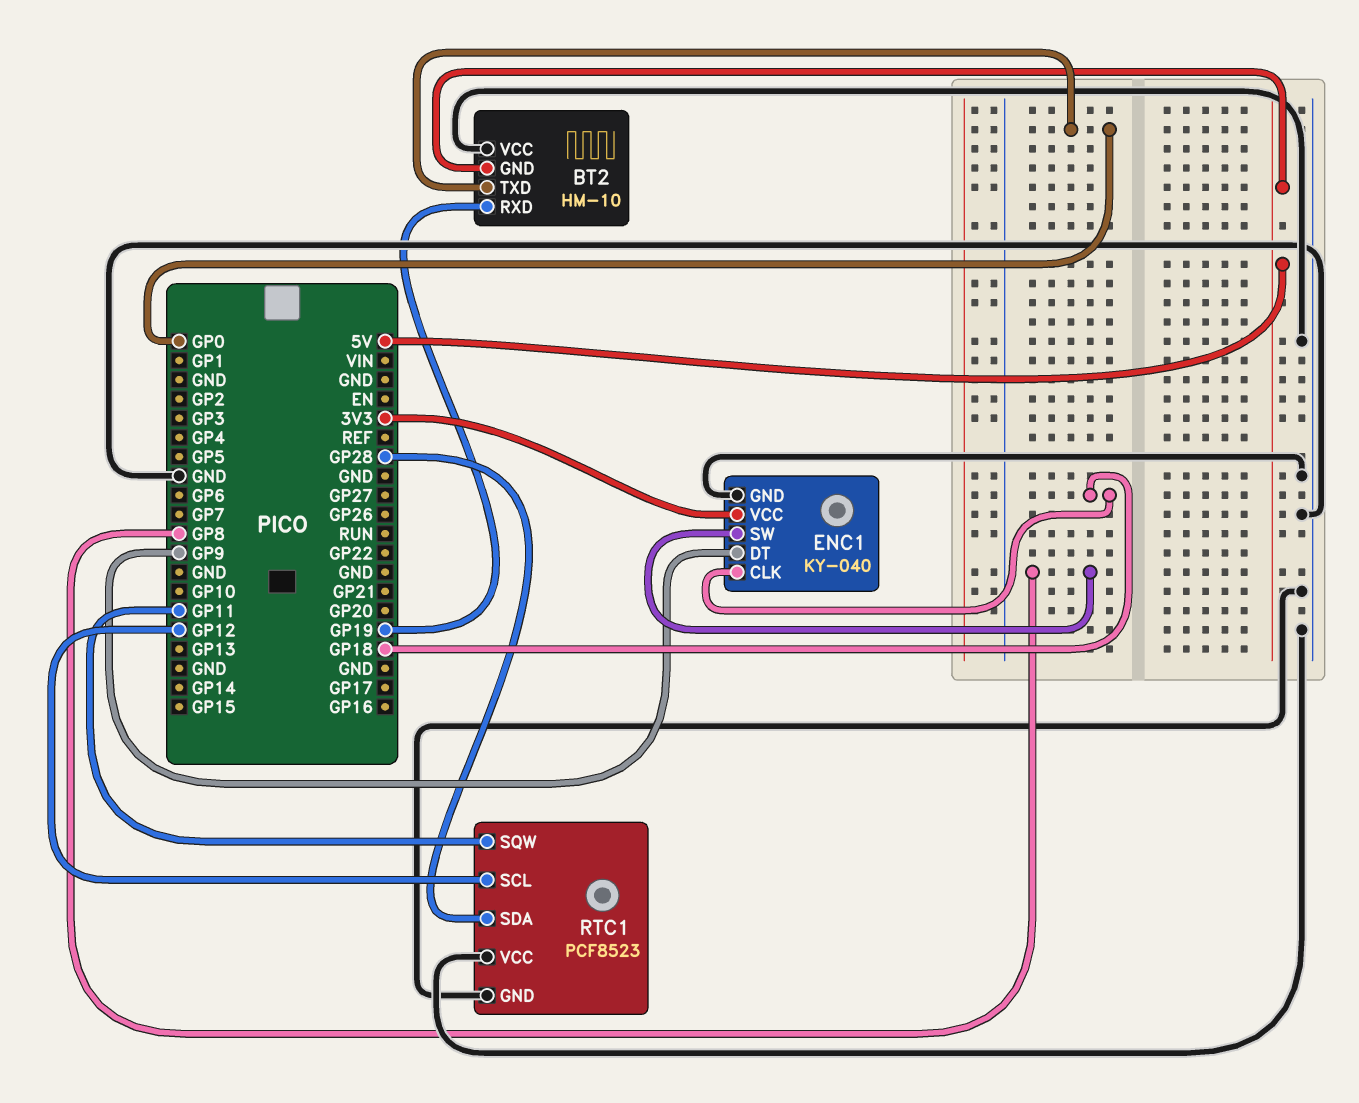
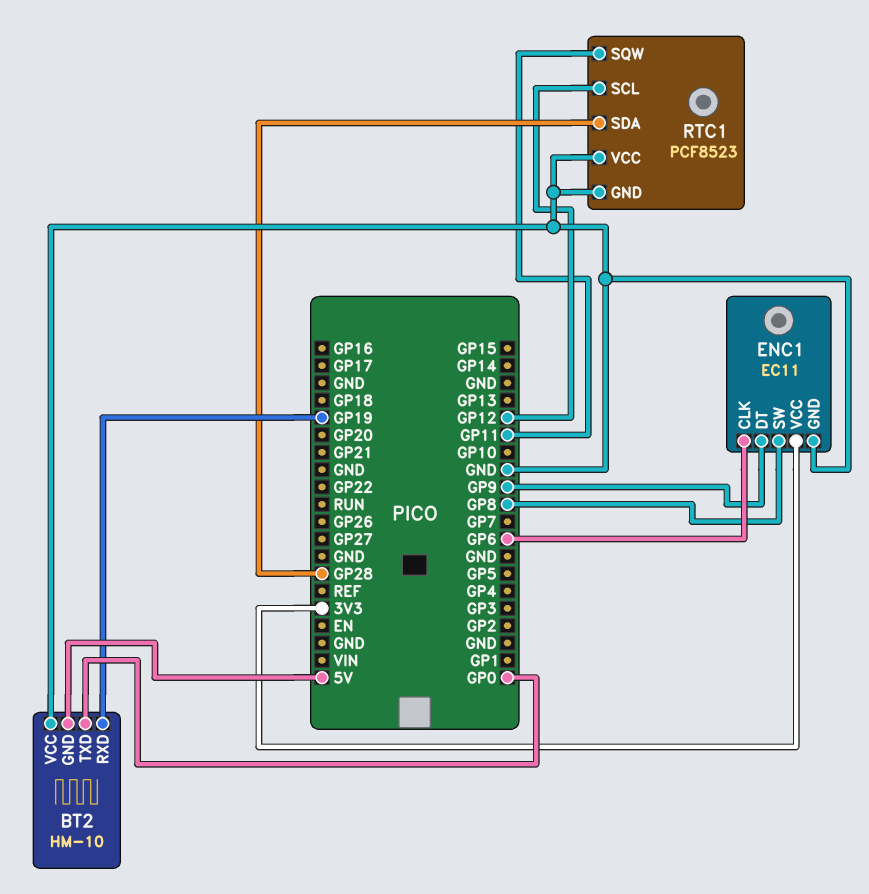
ENC1: KY-040 -> EC11
ENC1 pin CLK: GP18 -> GP6

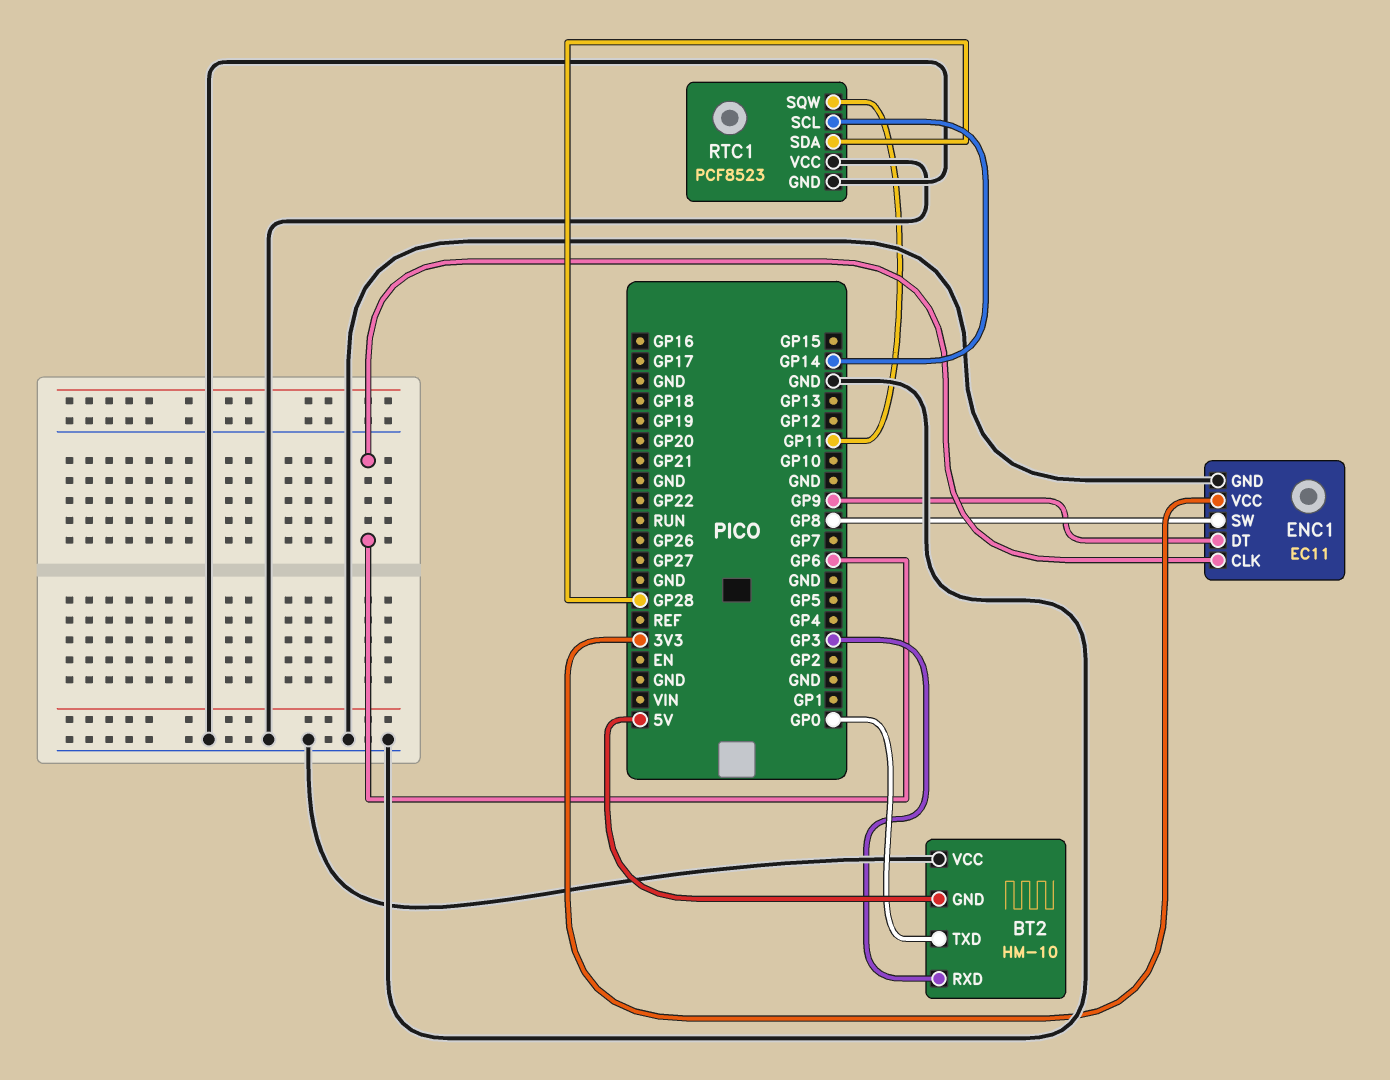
BT2 pin RXD: GP19 -> GP3
RTC1 pin SCL: GP12 -> GP14

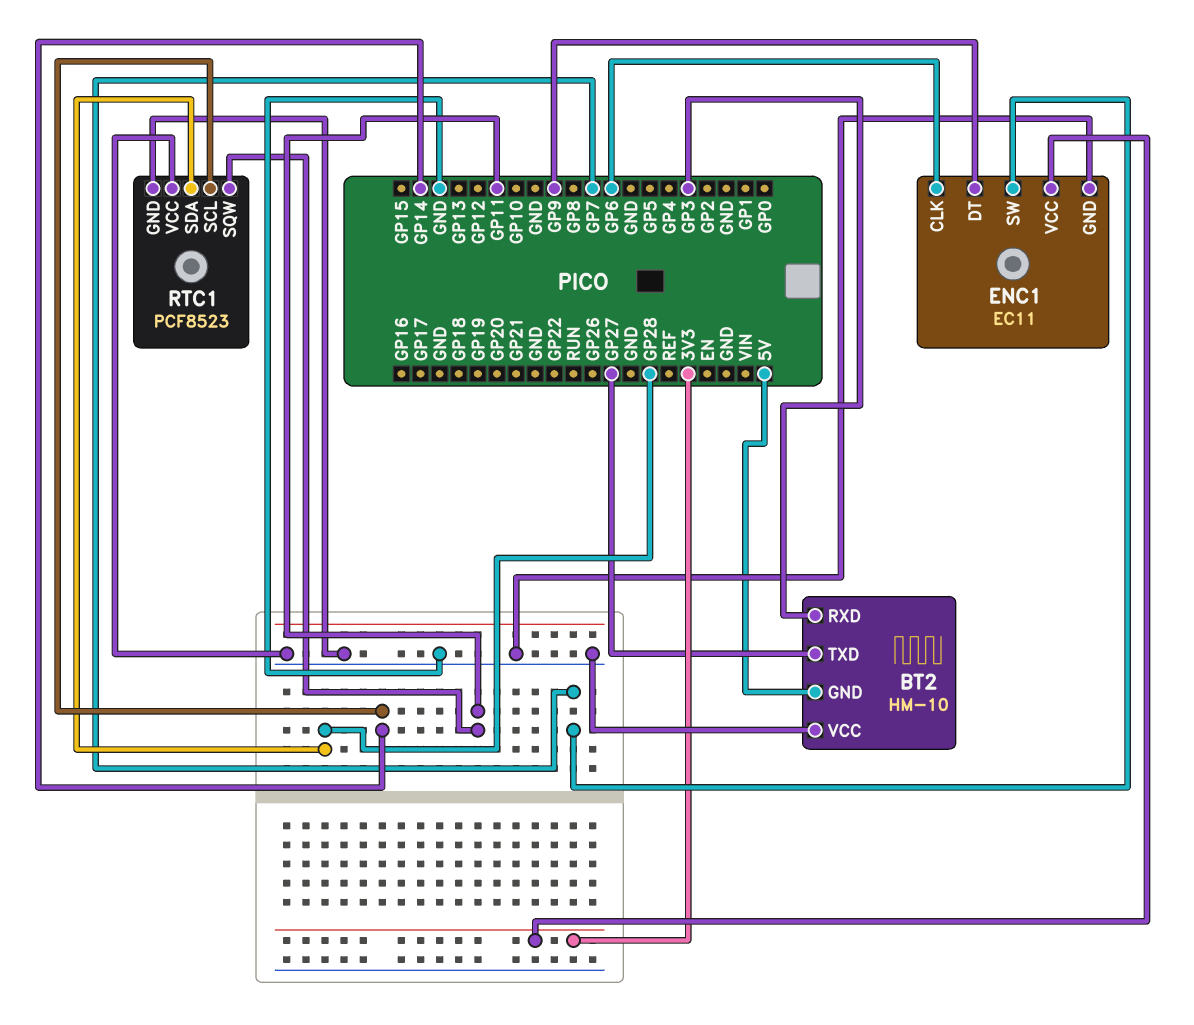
BT2 pin TXD: GP0 -> GP27
ENC1 pin SW: GP8 -> GP7

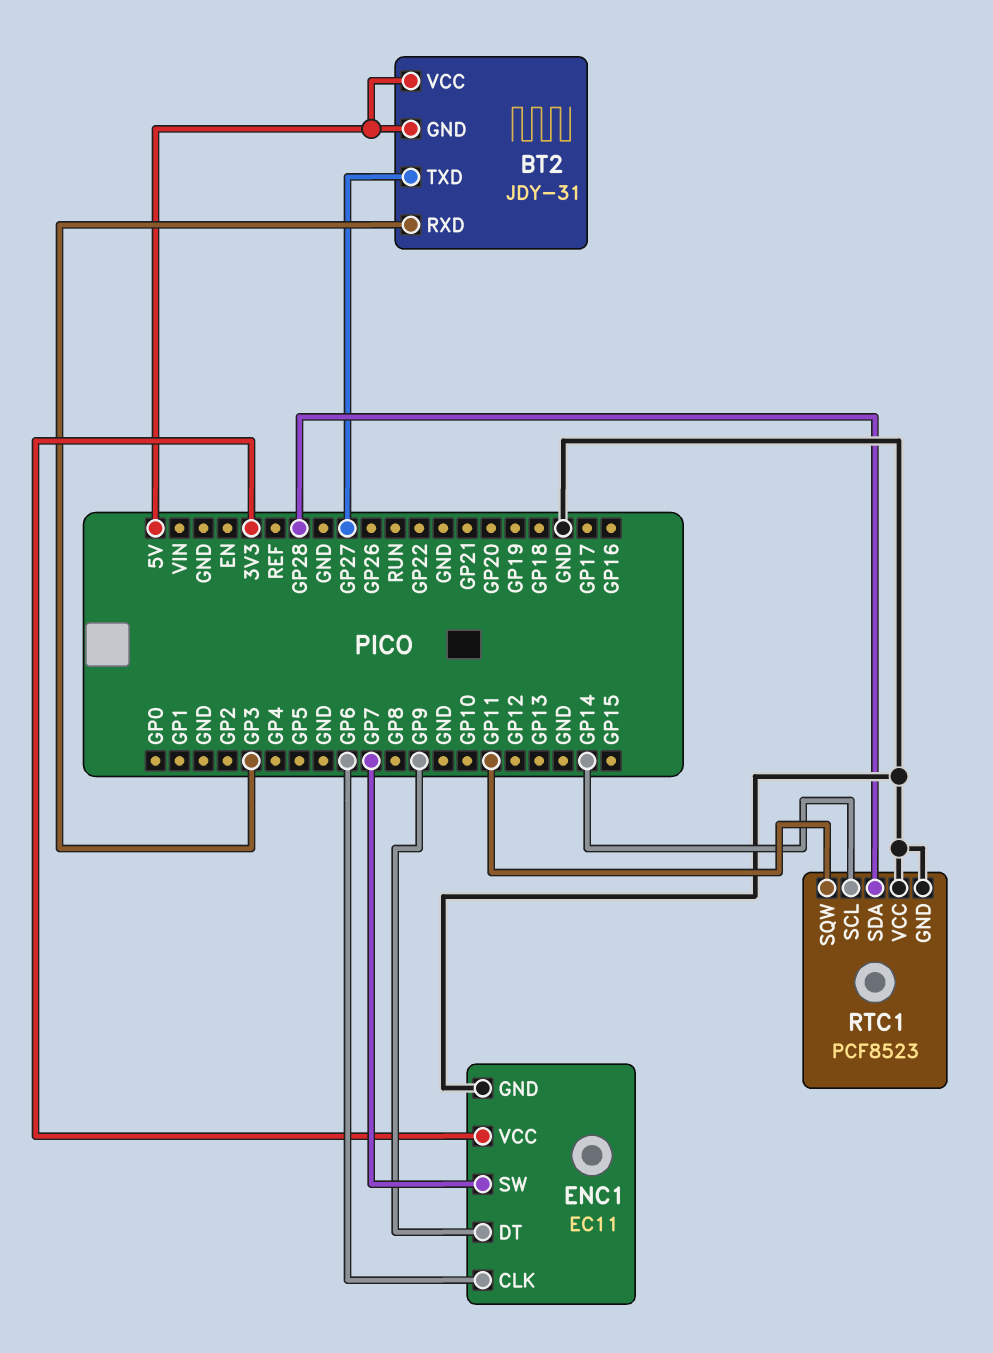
BT2: HM-10 -> JDY-31
BT2 pin VCC: GND -> 5V

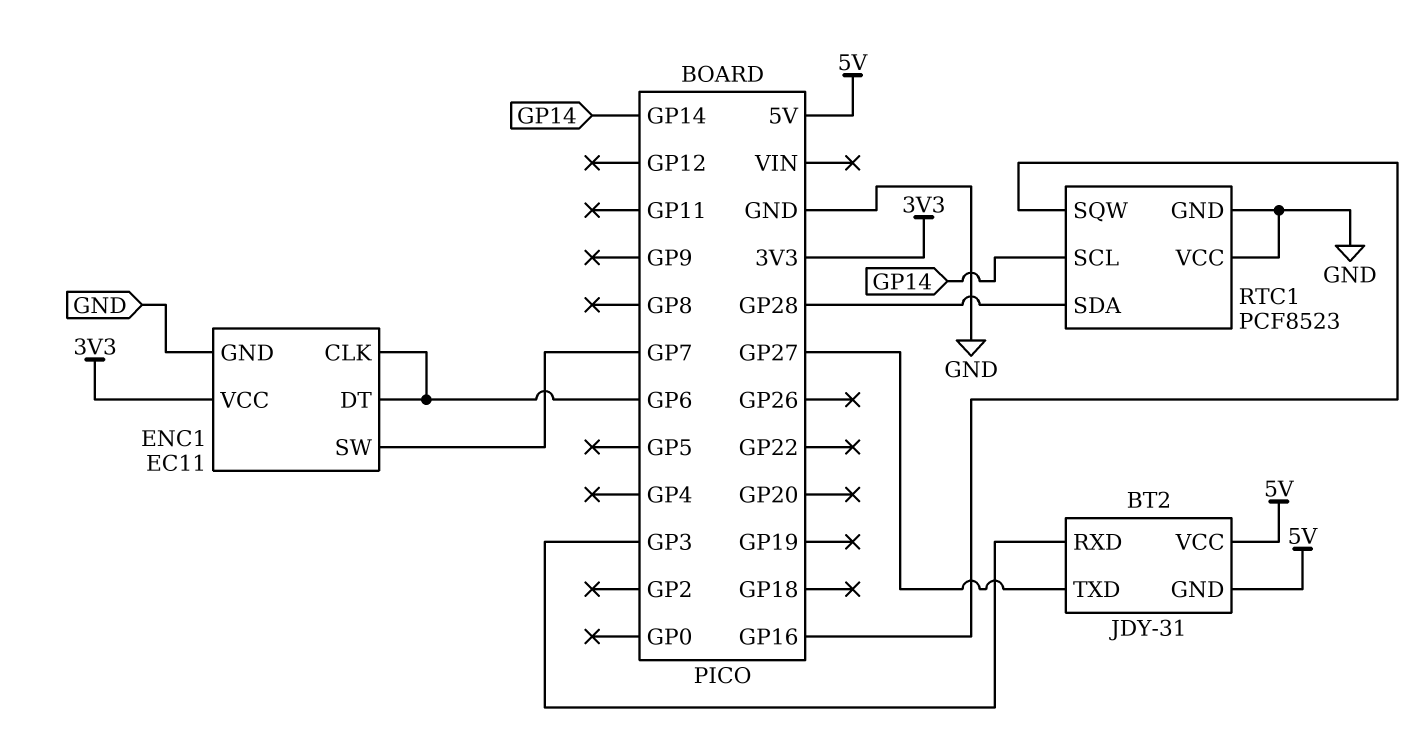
ENC1 pin DT: GP9 -> GP6
RTC1 pin SQW: GP11 -> GP16

